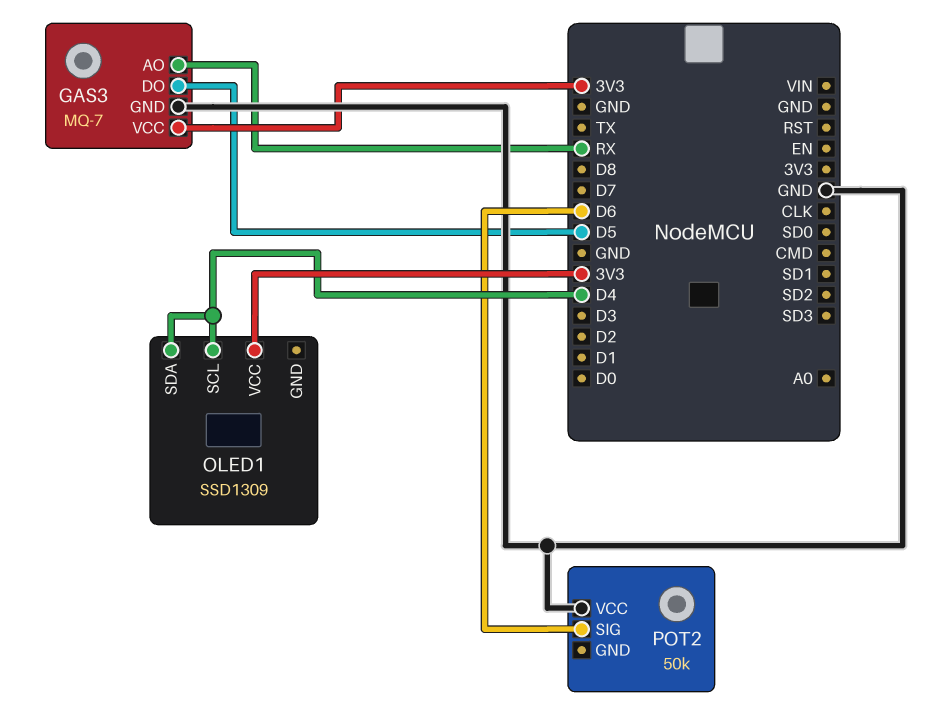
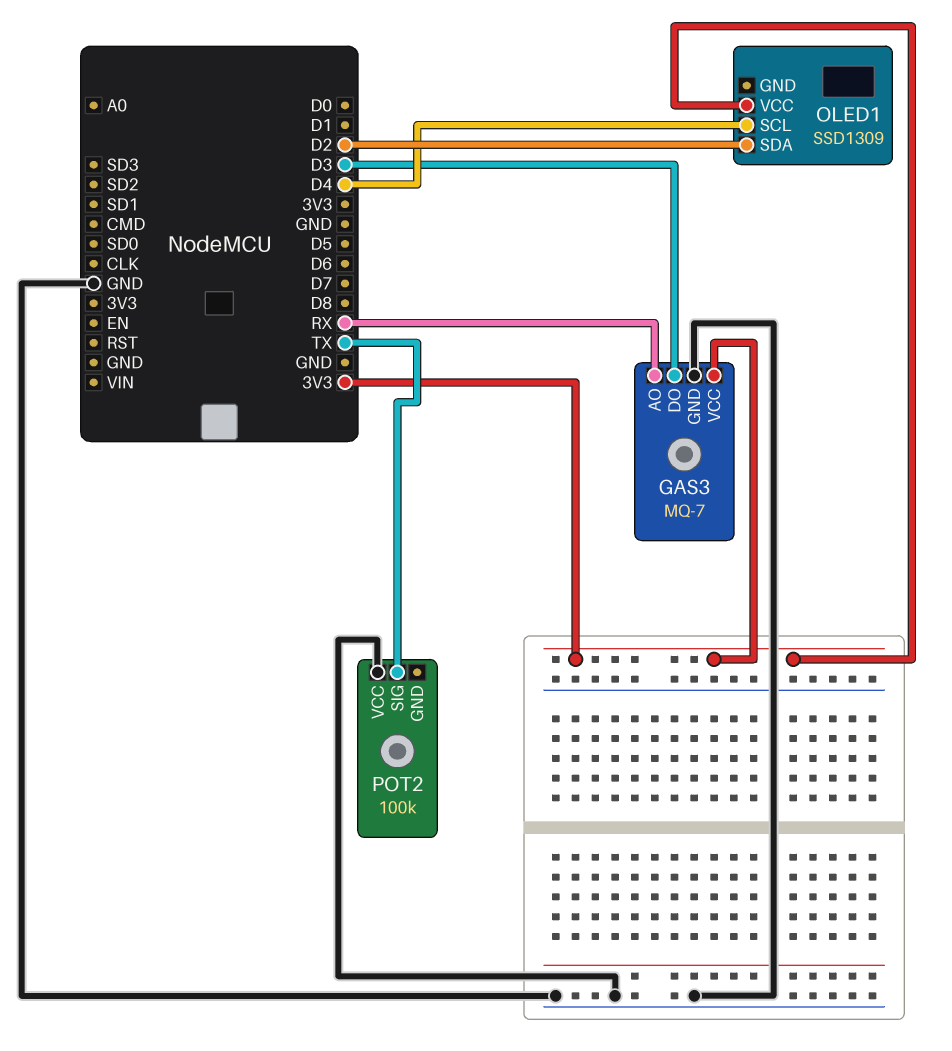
GAS3 pin DO: D5 -> D3
OLED1 pin SDA: D4 -> D2
POT2: 50k -> 100k
POT2 pin SIG: D6 -> TX

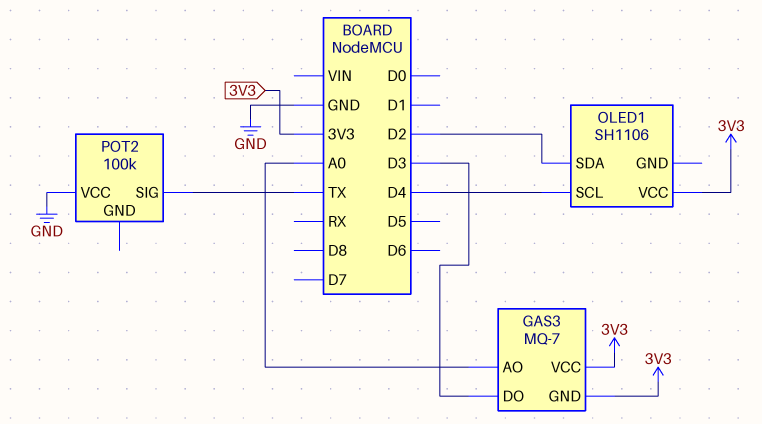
GAS3 pin AO: RX -> A0
GAS3 pin GND: GND -> 3V3
OLED1: SSD1309 -> SH1106

